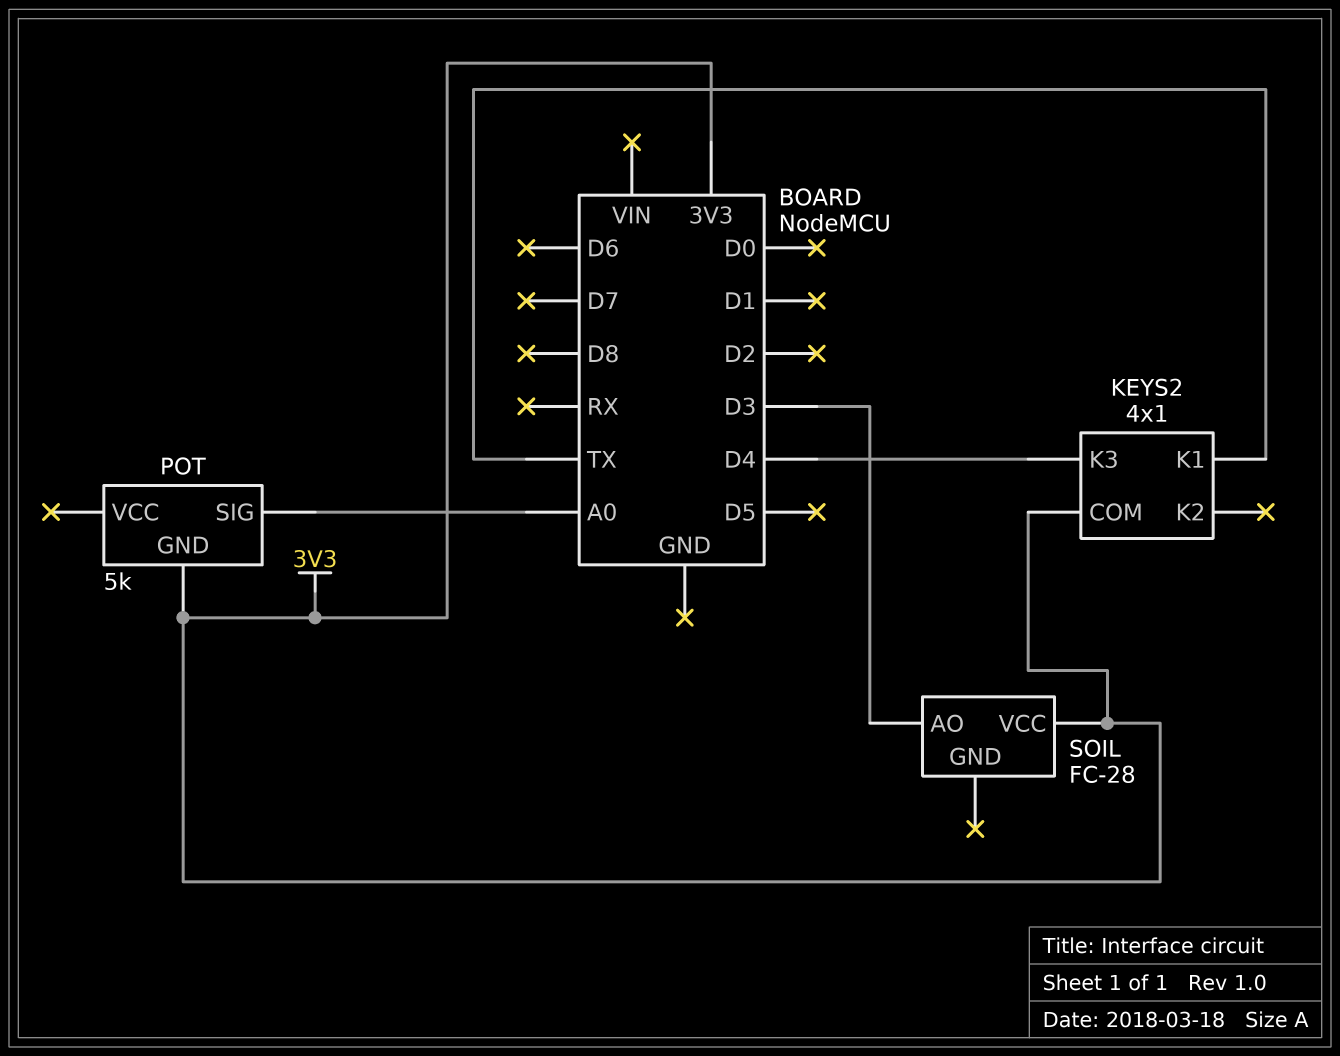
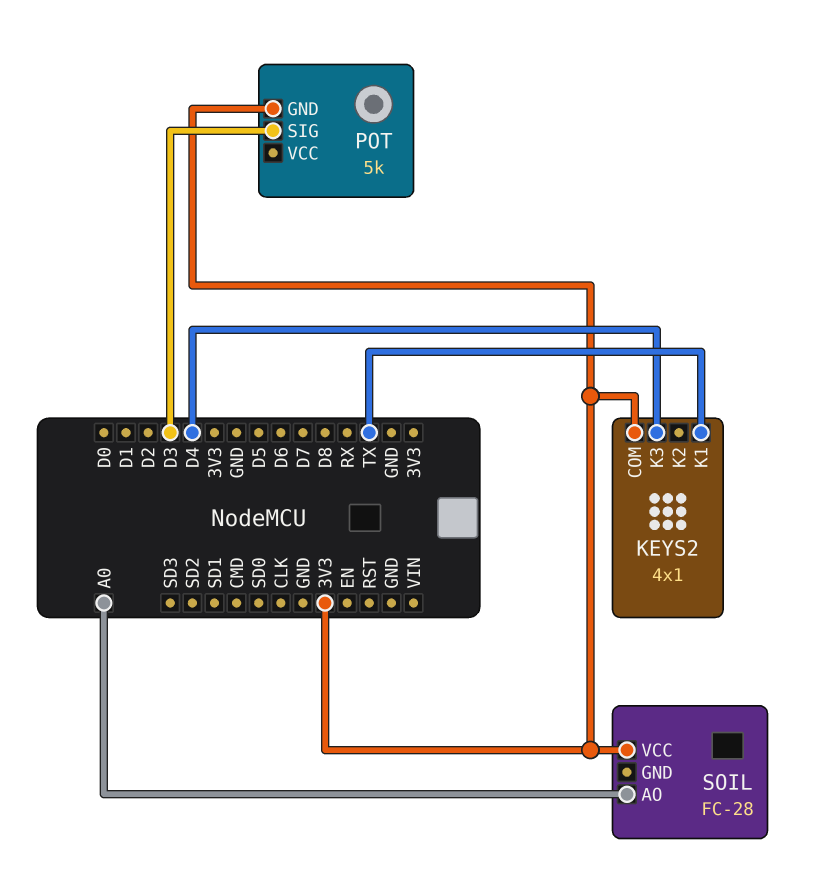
POT pin SIG: A0 -> D3
SOIL pin AO: D3 -> A0

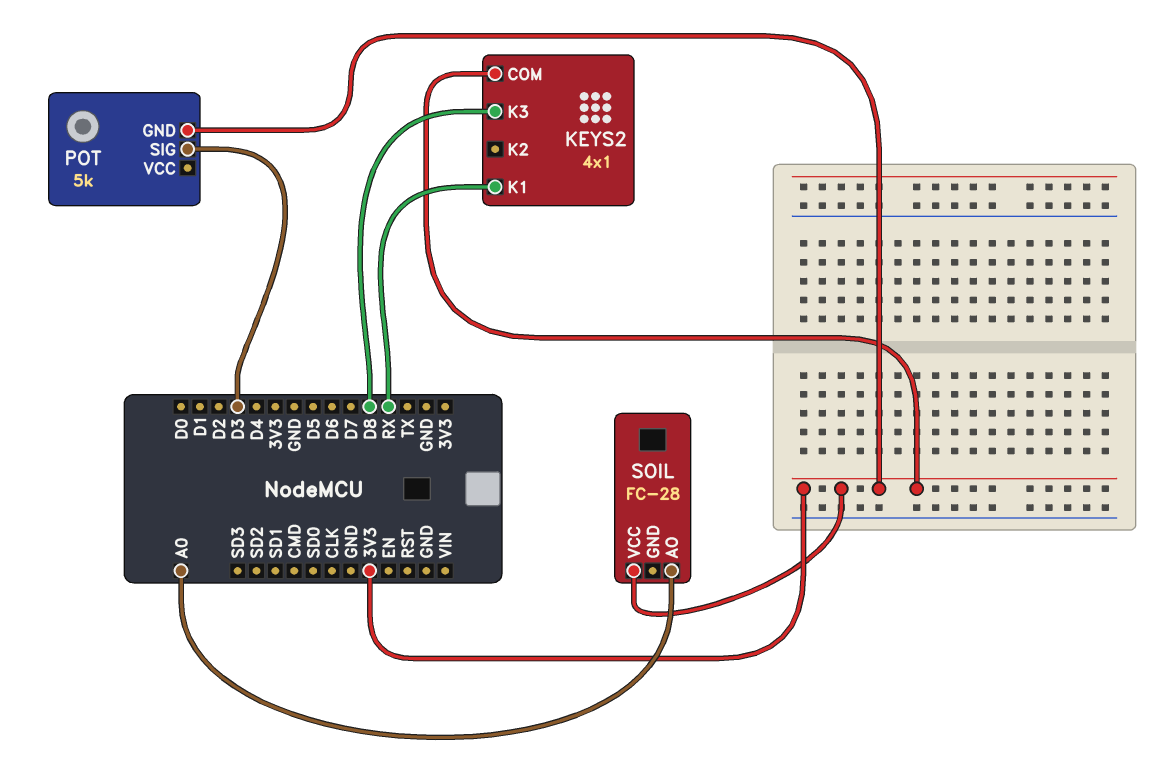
KEYS2 pin K1: TX -> RX
KEYS2 pin K3: D4 -> D8

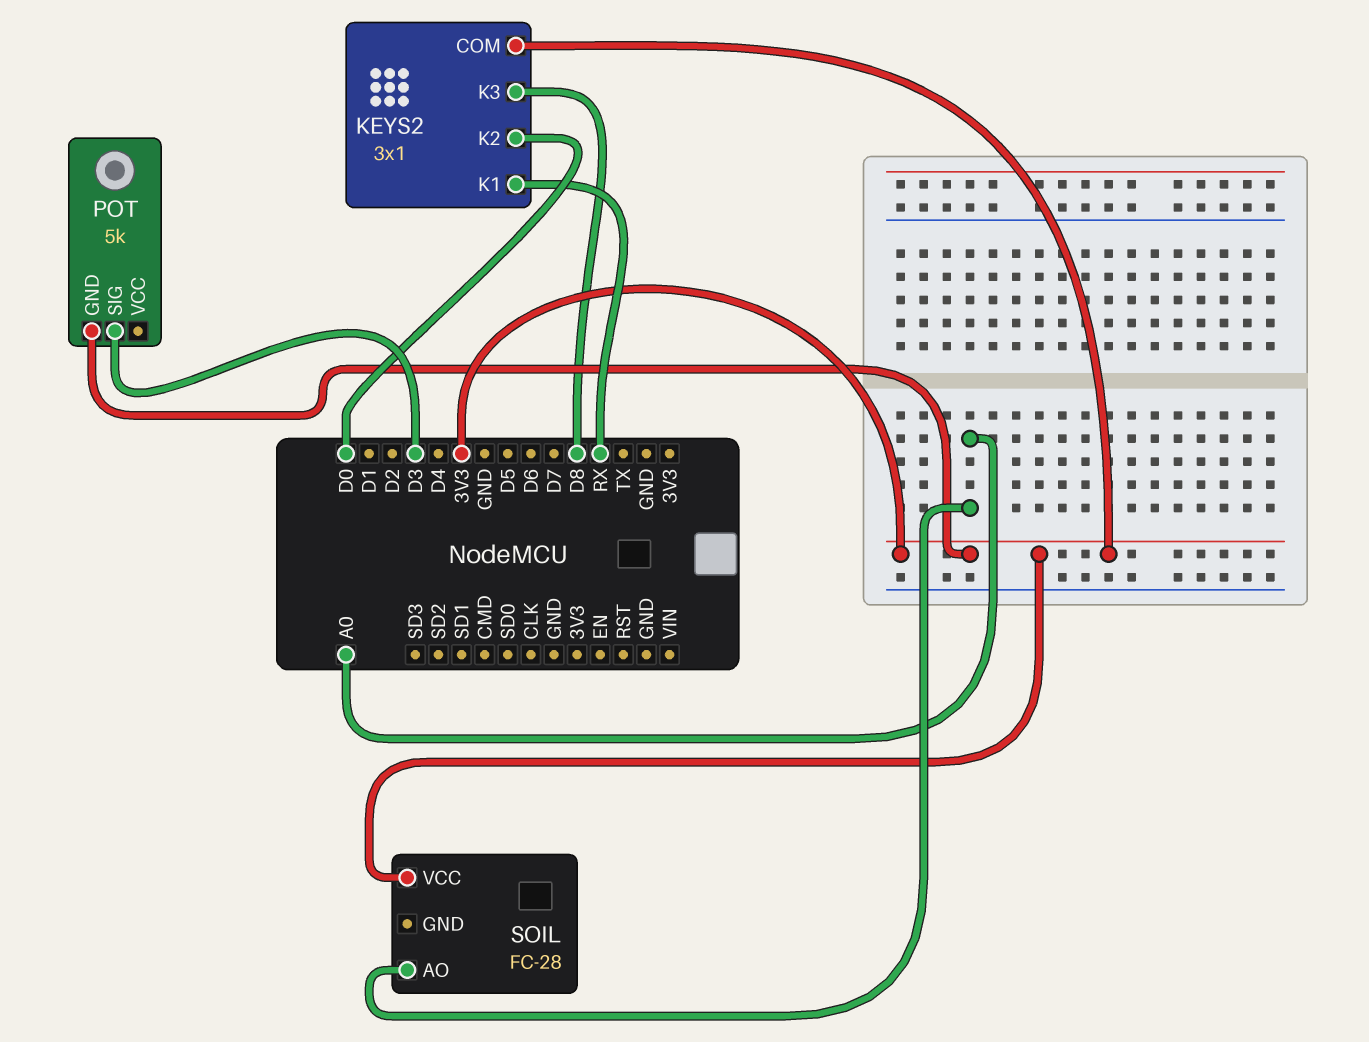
KEYS2: 4x1 -> 3x1
KEYS2 pin K2: none -> D0

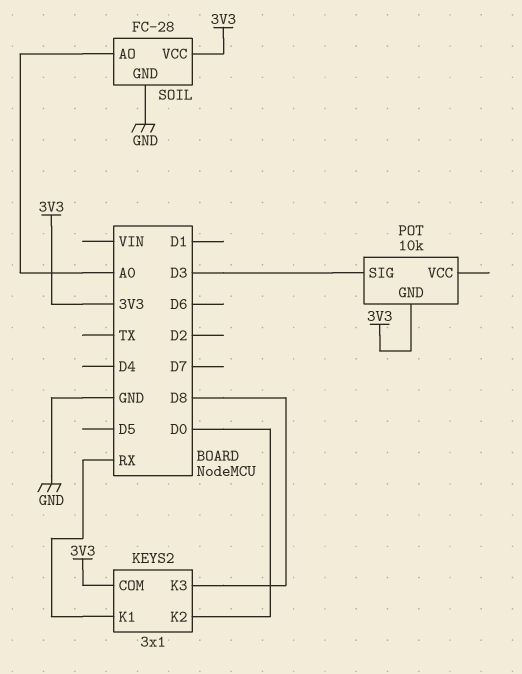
POT: 5k -> 10k
SOIL pin GND: none -> GND

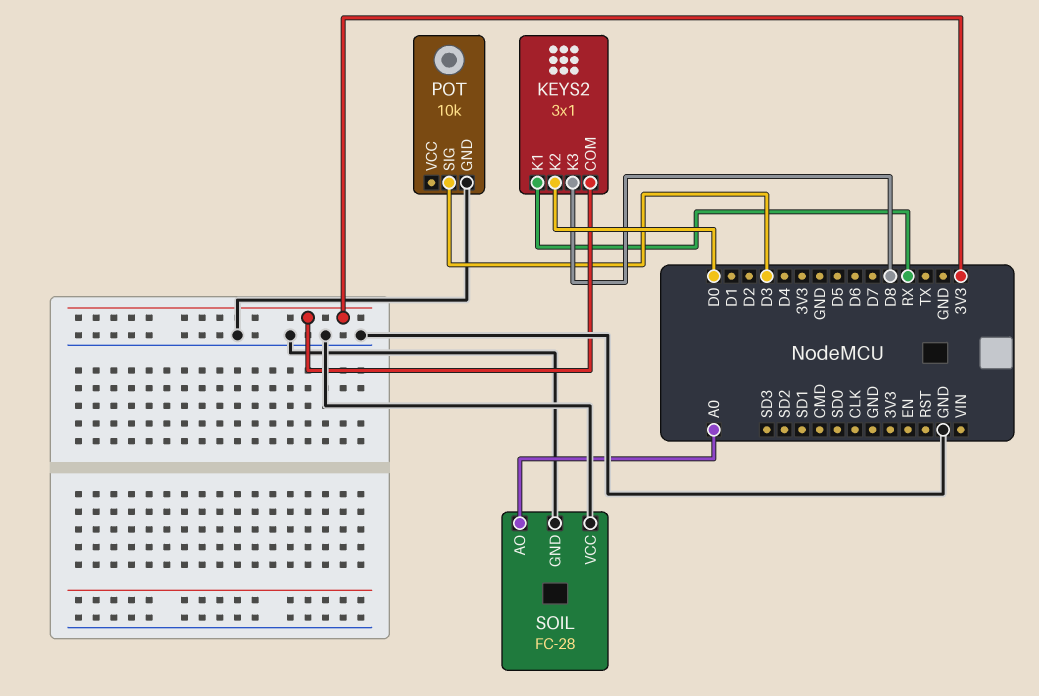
POT pin GND: 3V3 -> GND
SOIL pin VCC: 3V3 -> GND

